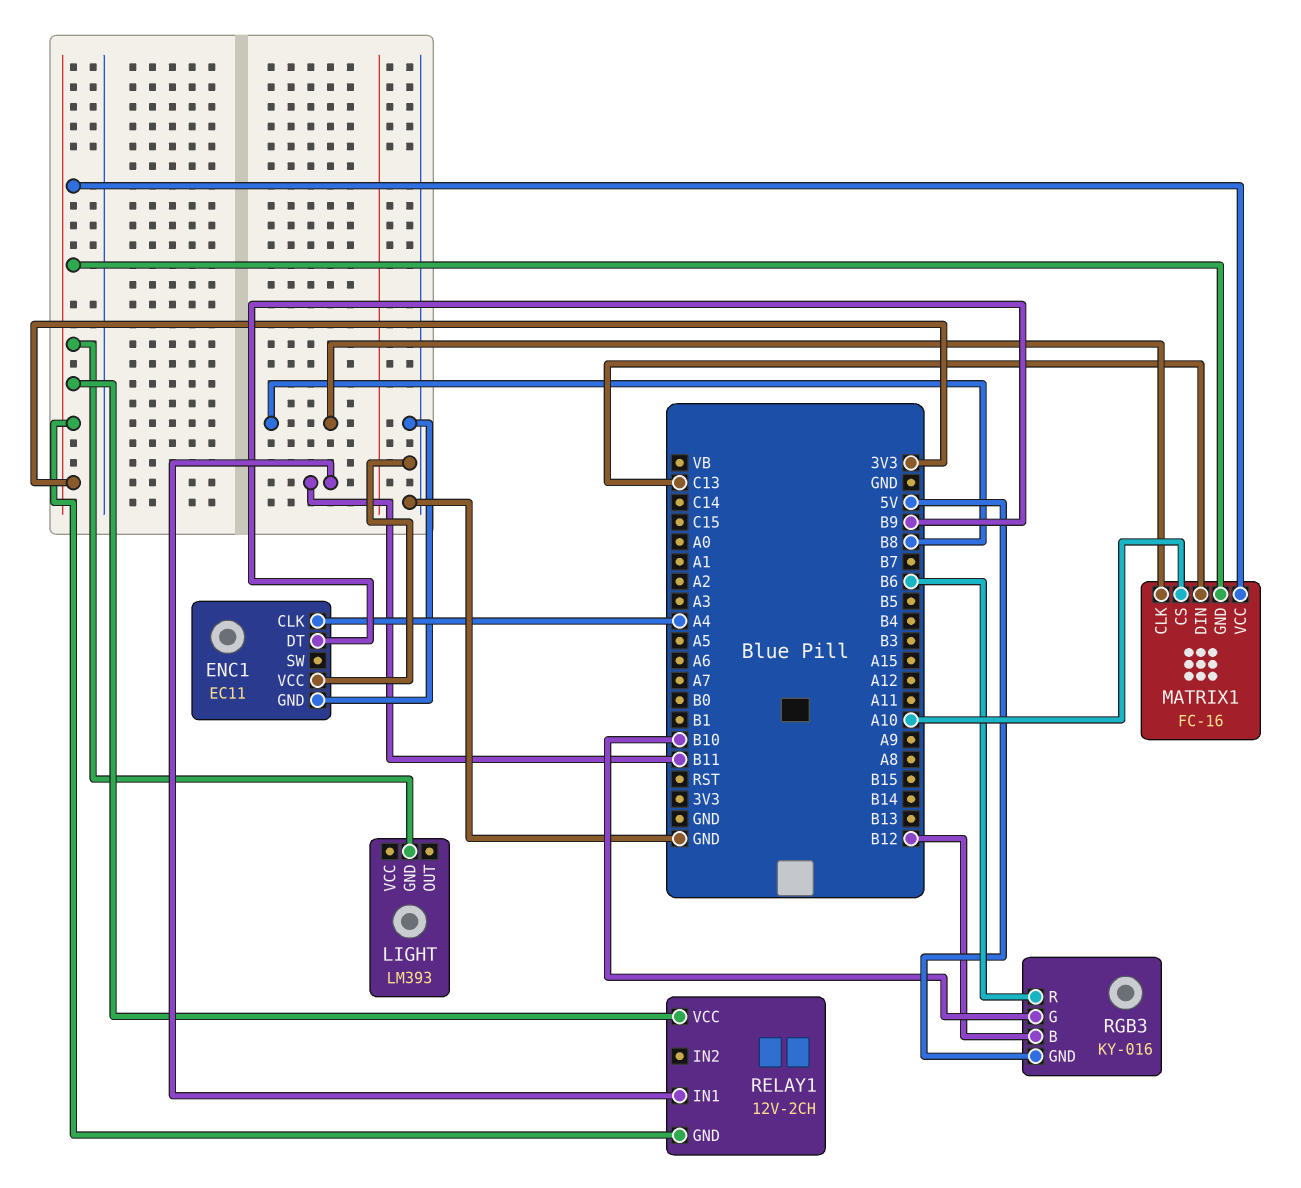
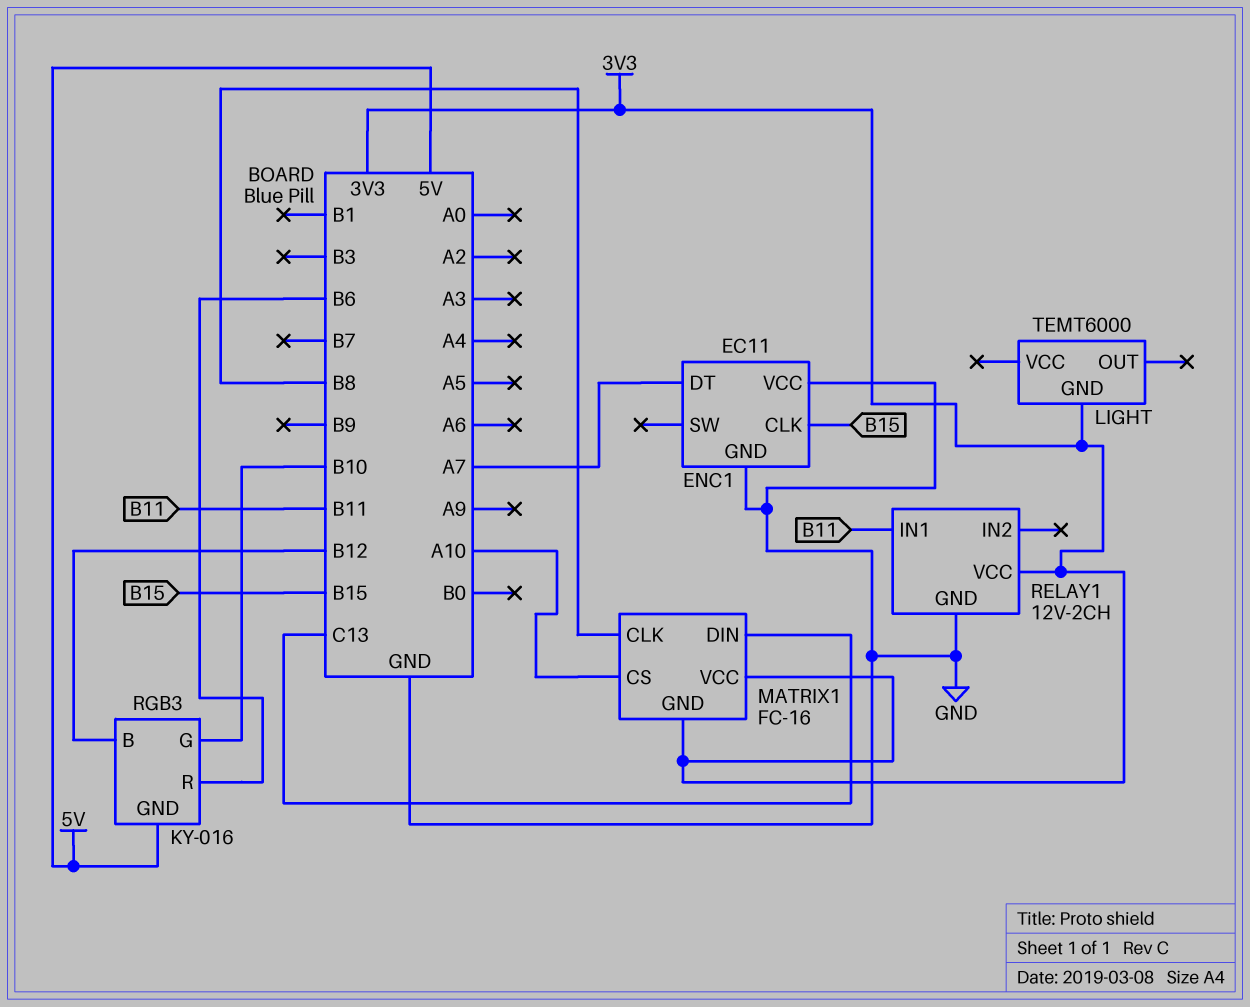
ENC1 pin CLK: A4 -> B15
ENC1 pin DT: B9 -> A7
LIGHT: LM393 -> TEMT6000
RELAY1 pin GND: 3V3 -> GND

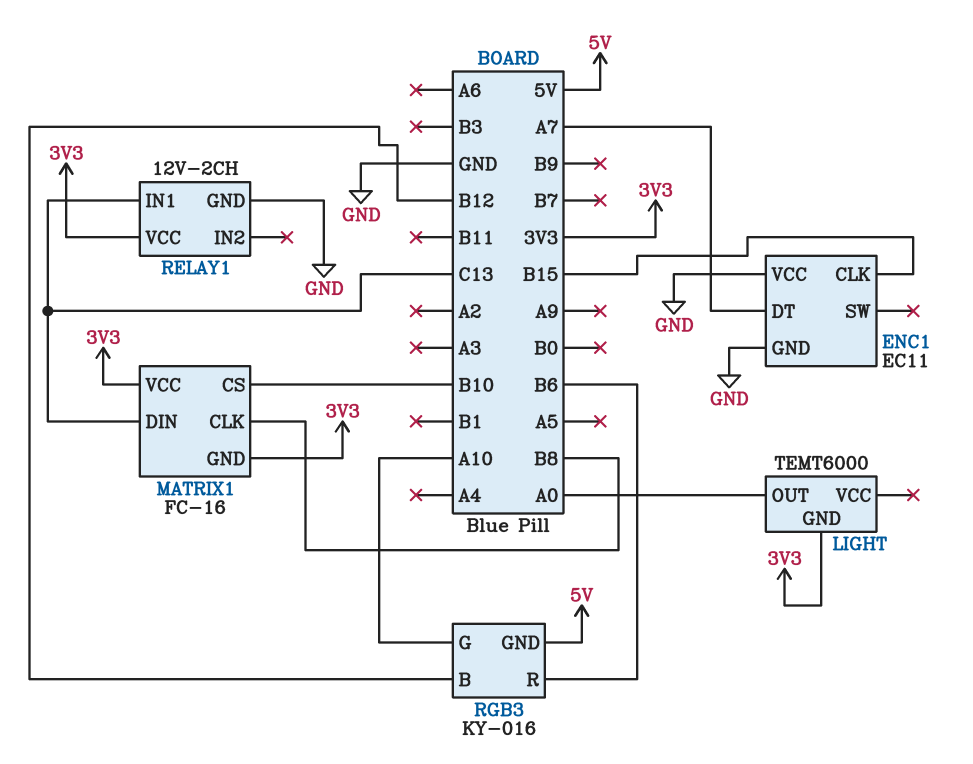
LIGHT pin OUT: none -> A0
MATRIX1 pin CS: A10 -> B10
RELAY1 pin IN1: B11 -> C13
RGB3 pin G: B10 -> A10

